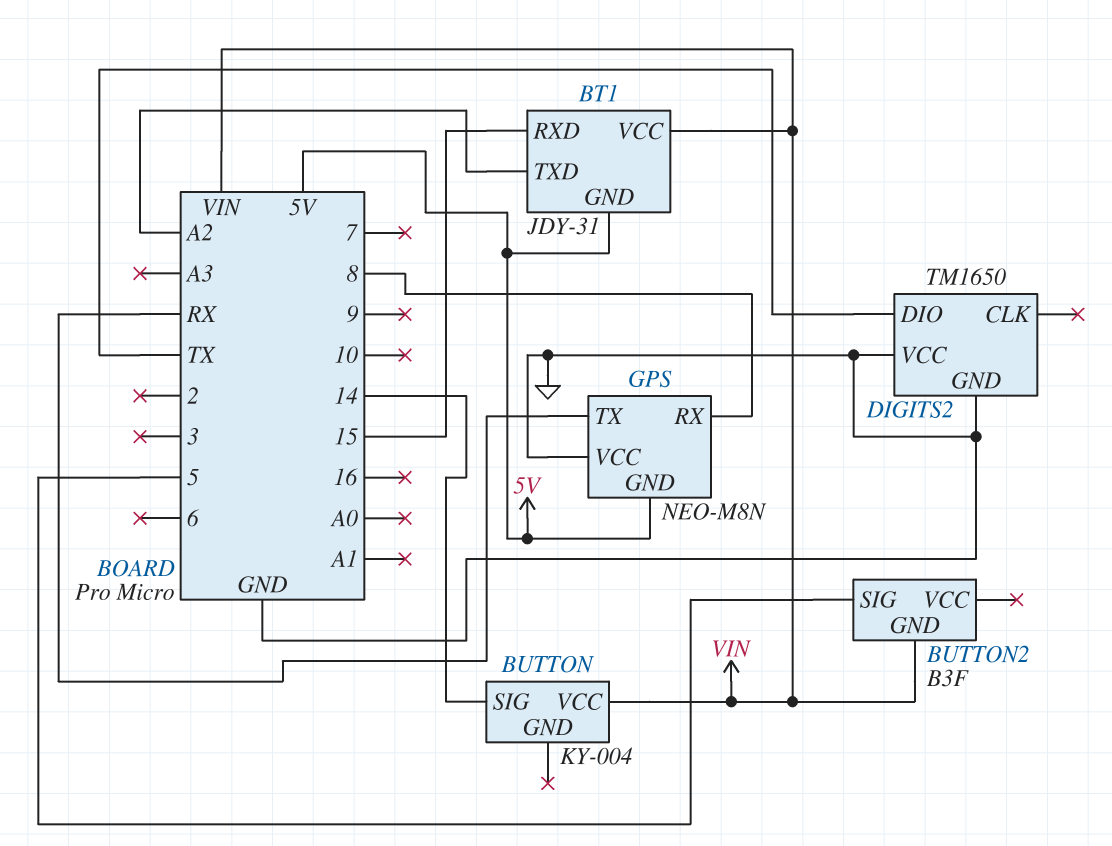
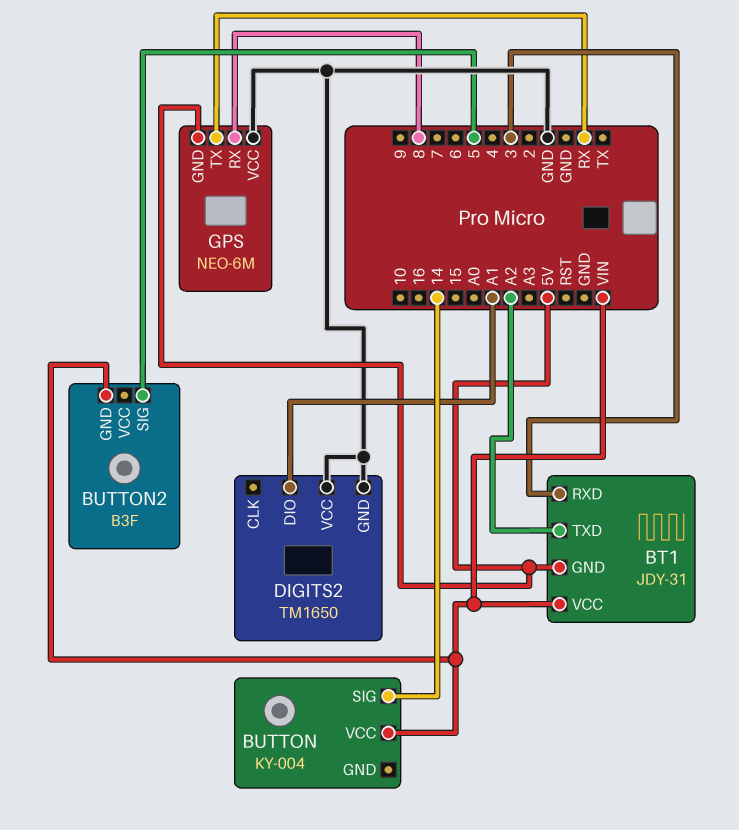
BT1 pin RXD: 15 -> 3
DIGITS2 pin DIO: TX -> A1
GPS: NEO-M8N -> NEO-6M

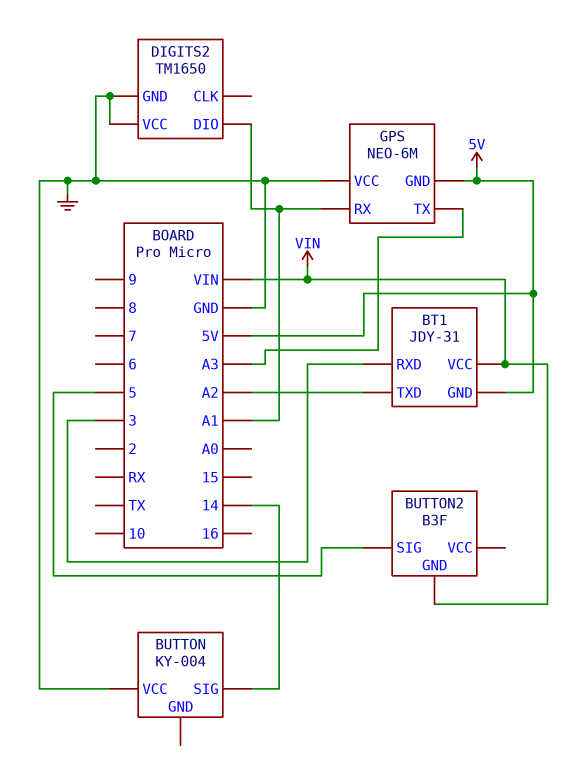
BUTTON pin VCC: VIN -> GND
GPS pin RX: 8 -> A1
GPS pin TX: RX -> A3

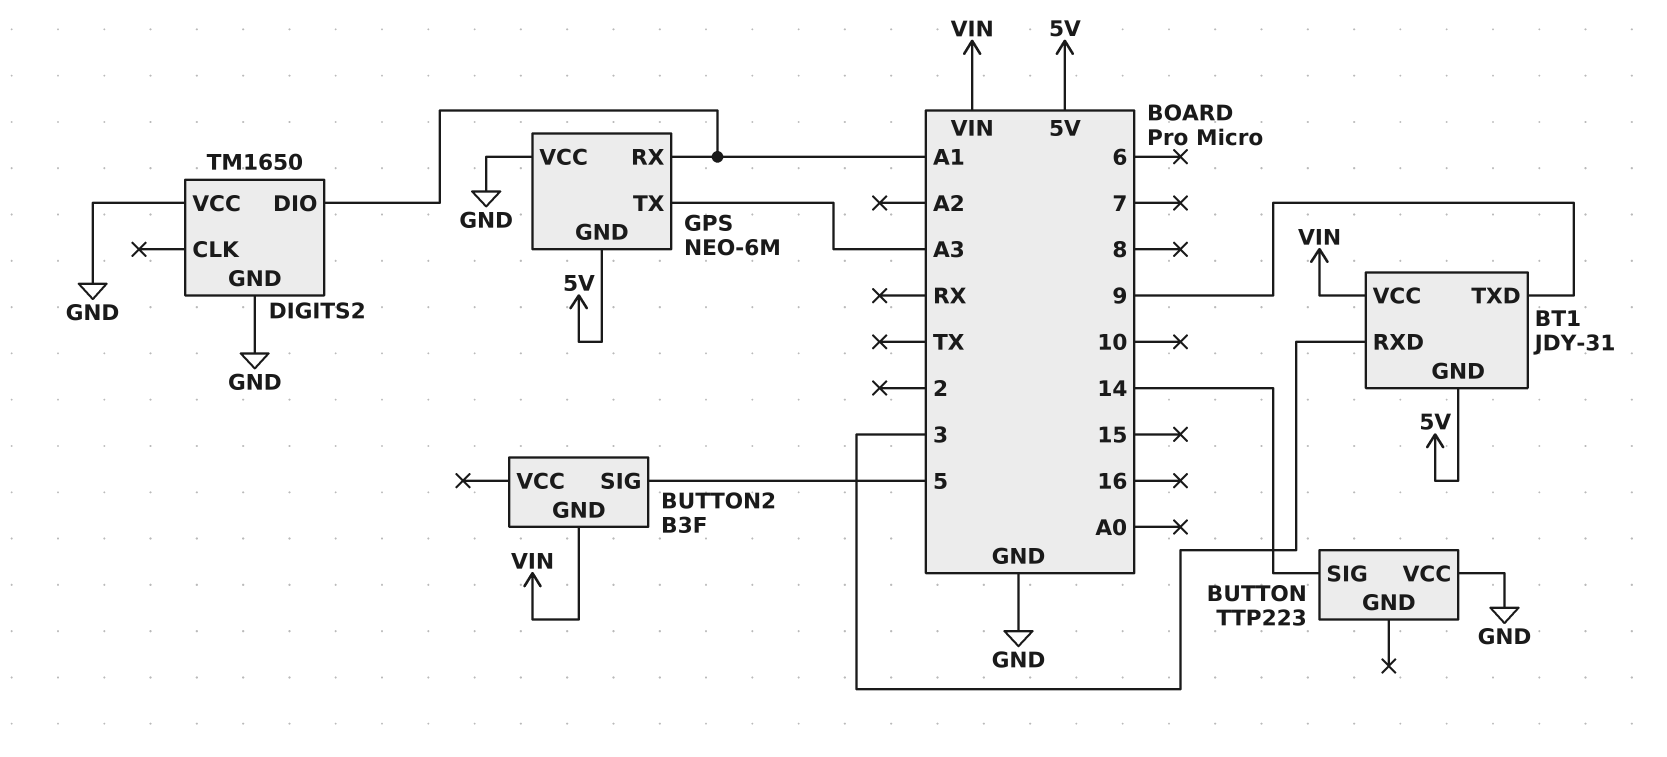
BT1 pin TXD: A2 -> 9
BUTTON: KY-004 -> TTP223

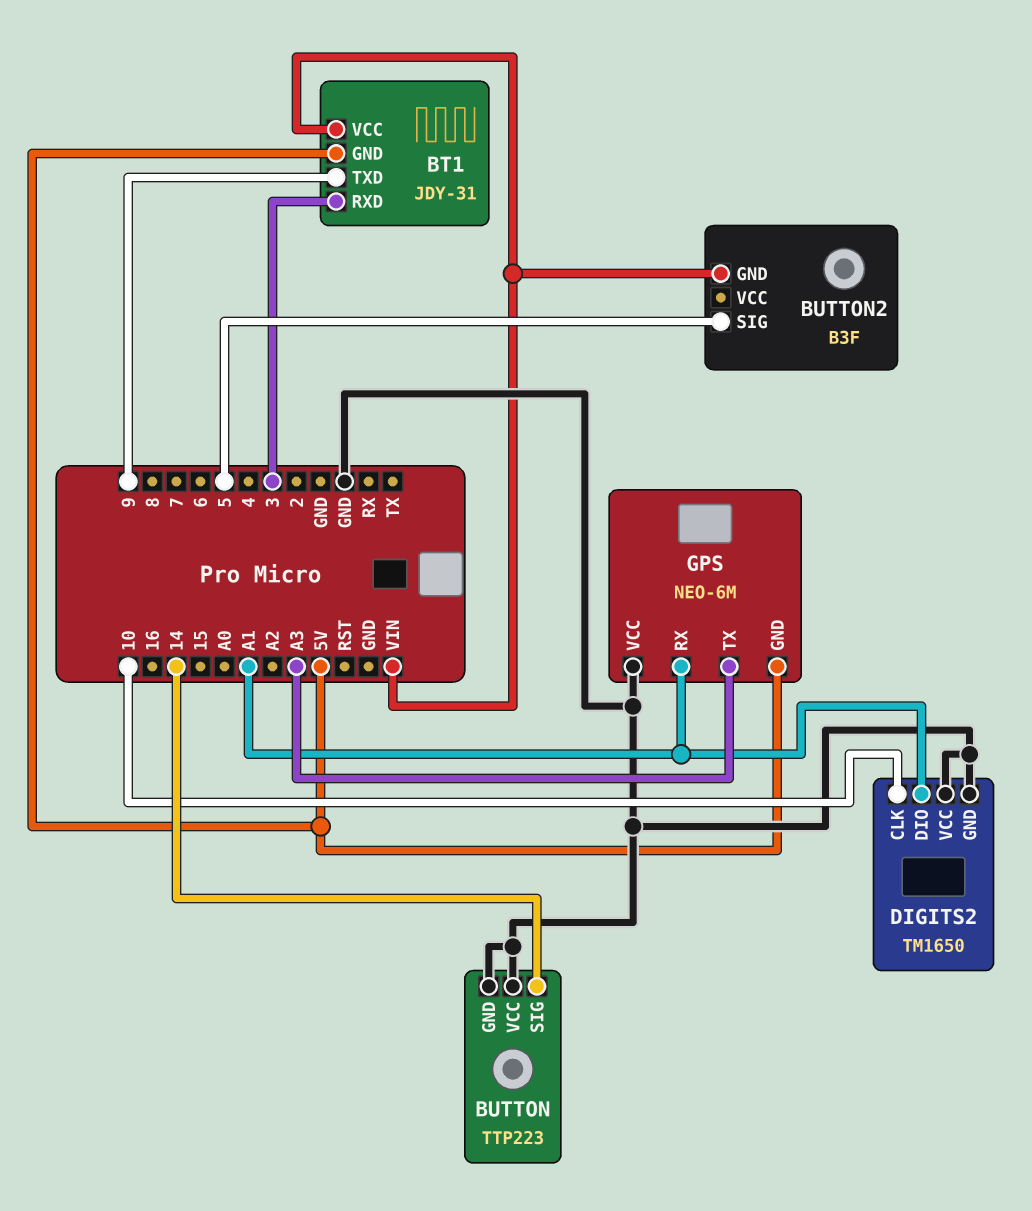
BUTTON pin GND: none -> GND
DIGITS2 pin CLK: none -> 10

